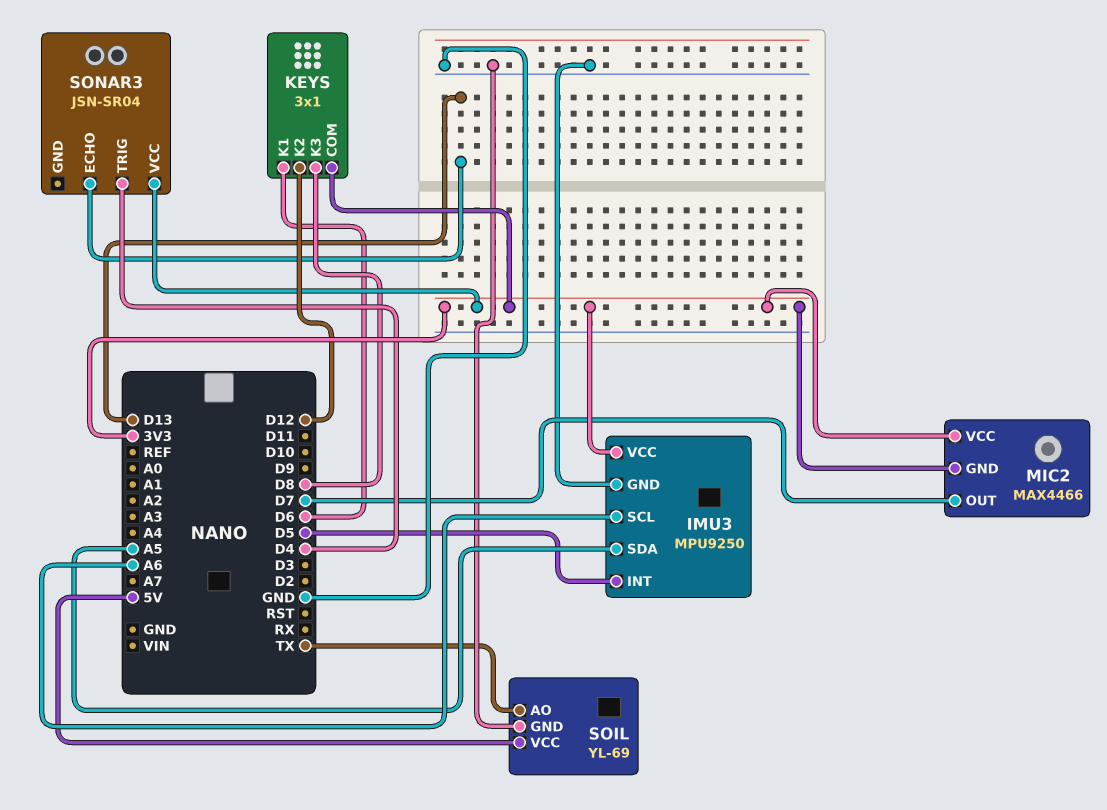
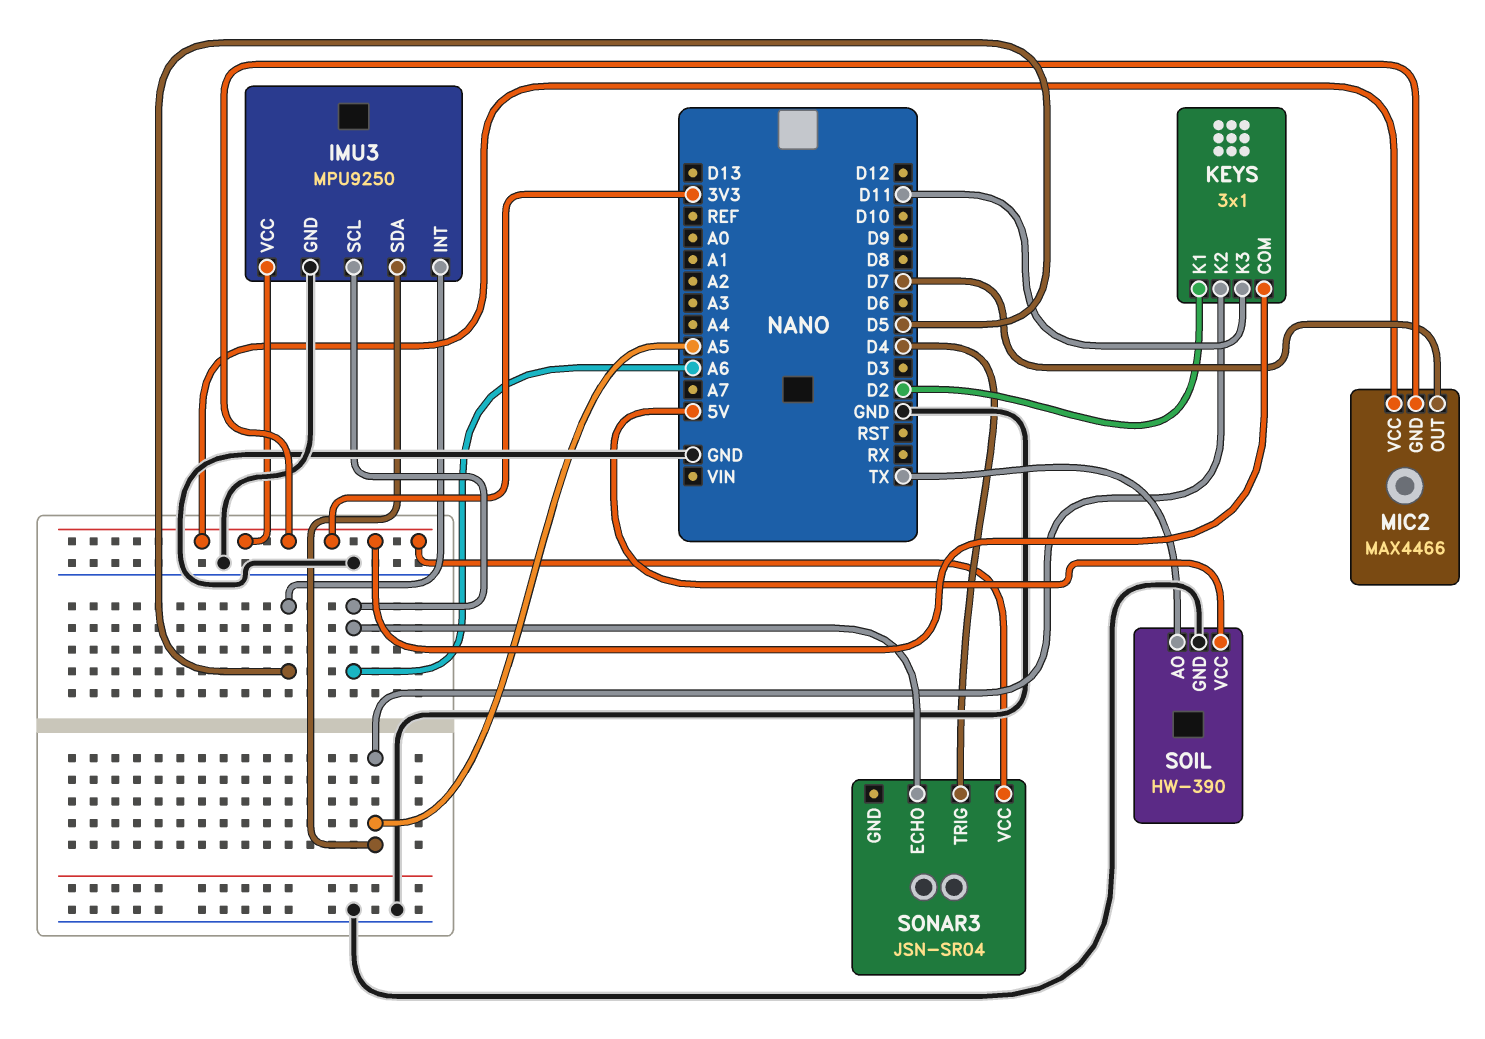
KEYS pin K1: D6 -> D2
KEYS pin K2: D12 -> A5
KEYS pin K3: D8 -> D11
SOIL: YL-69 -> HW-390
SONAR3 pin ECHO: D13 -> A6

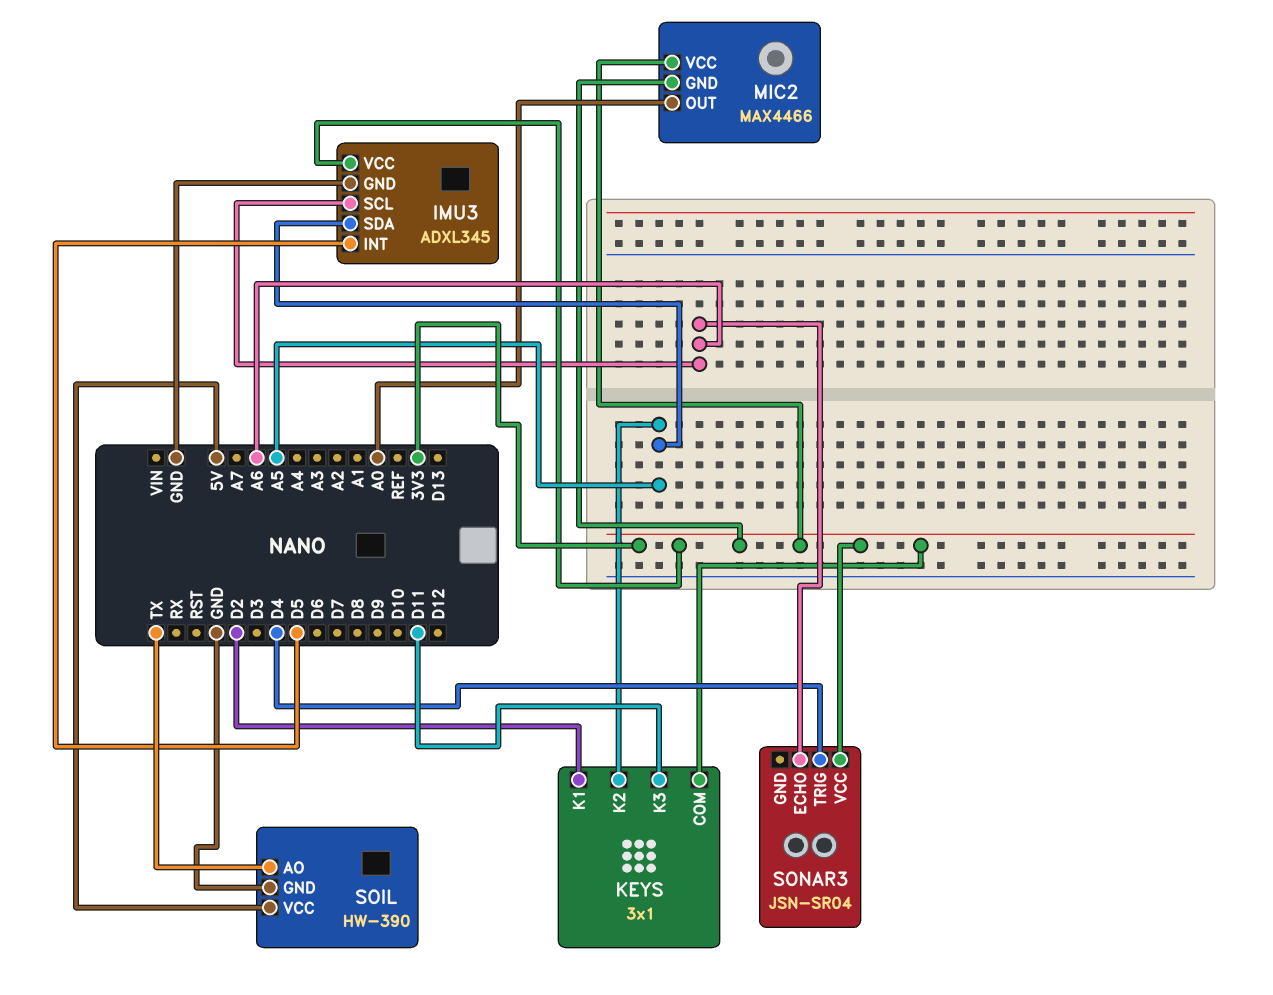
IMU3: MPU9250 -> ADXL345
MIC2 pin OUT: D7 -> A0

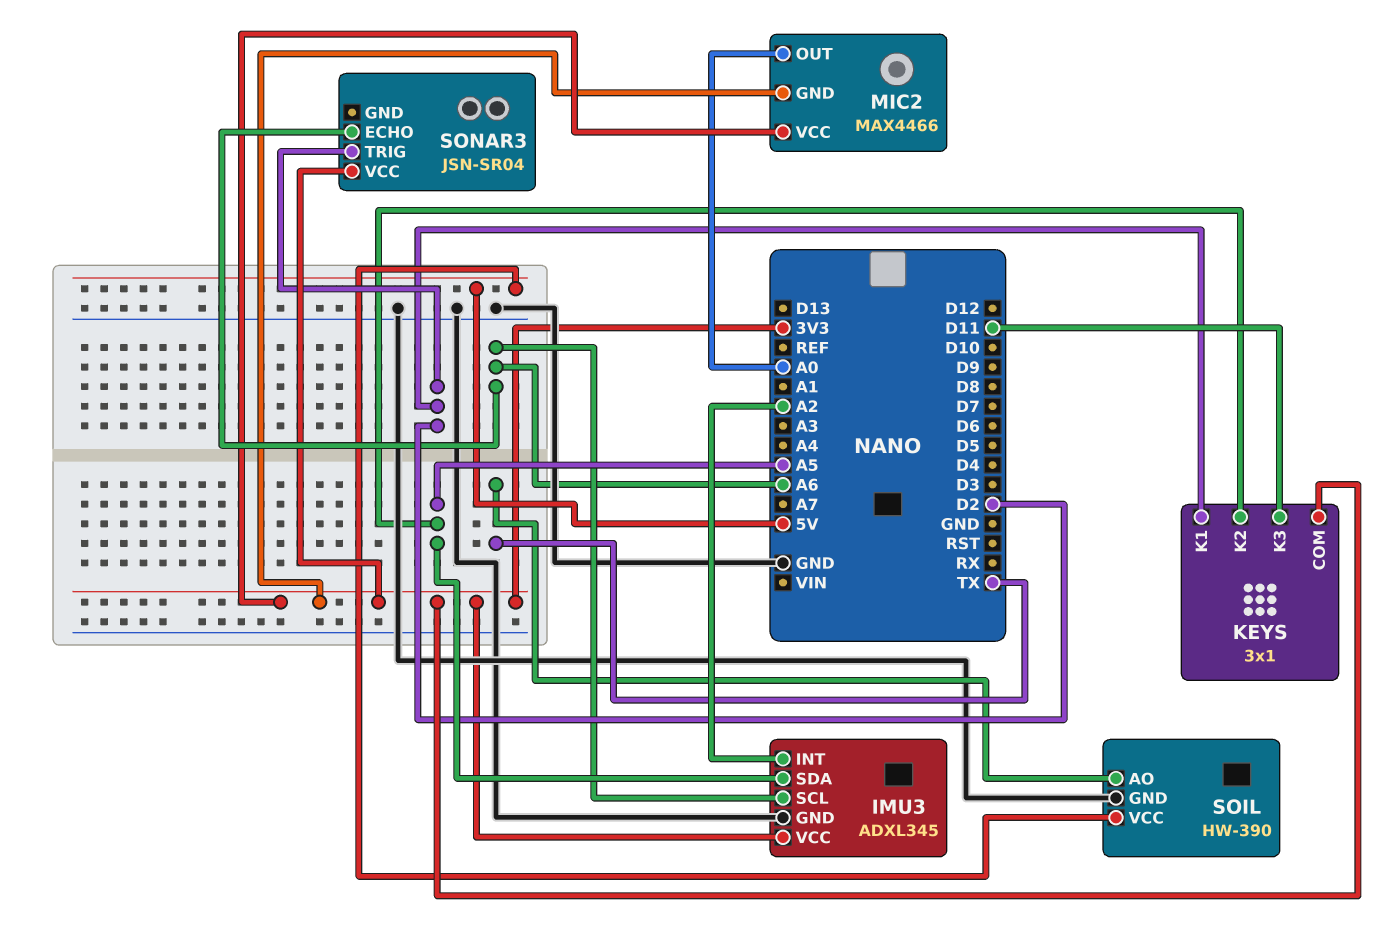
IMU3 pin INT: D5 -> A2
SONAR3 pin TRIG: D4 -> D2

